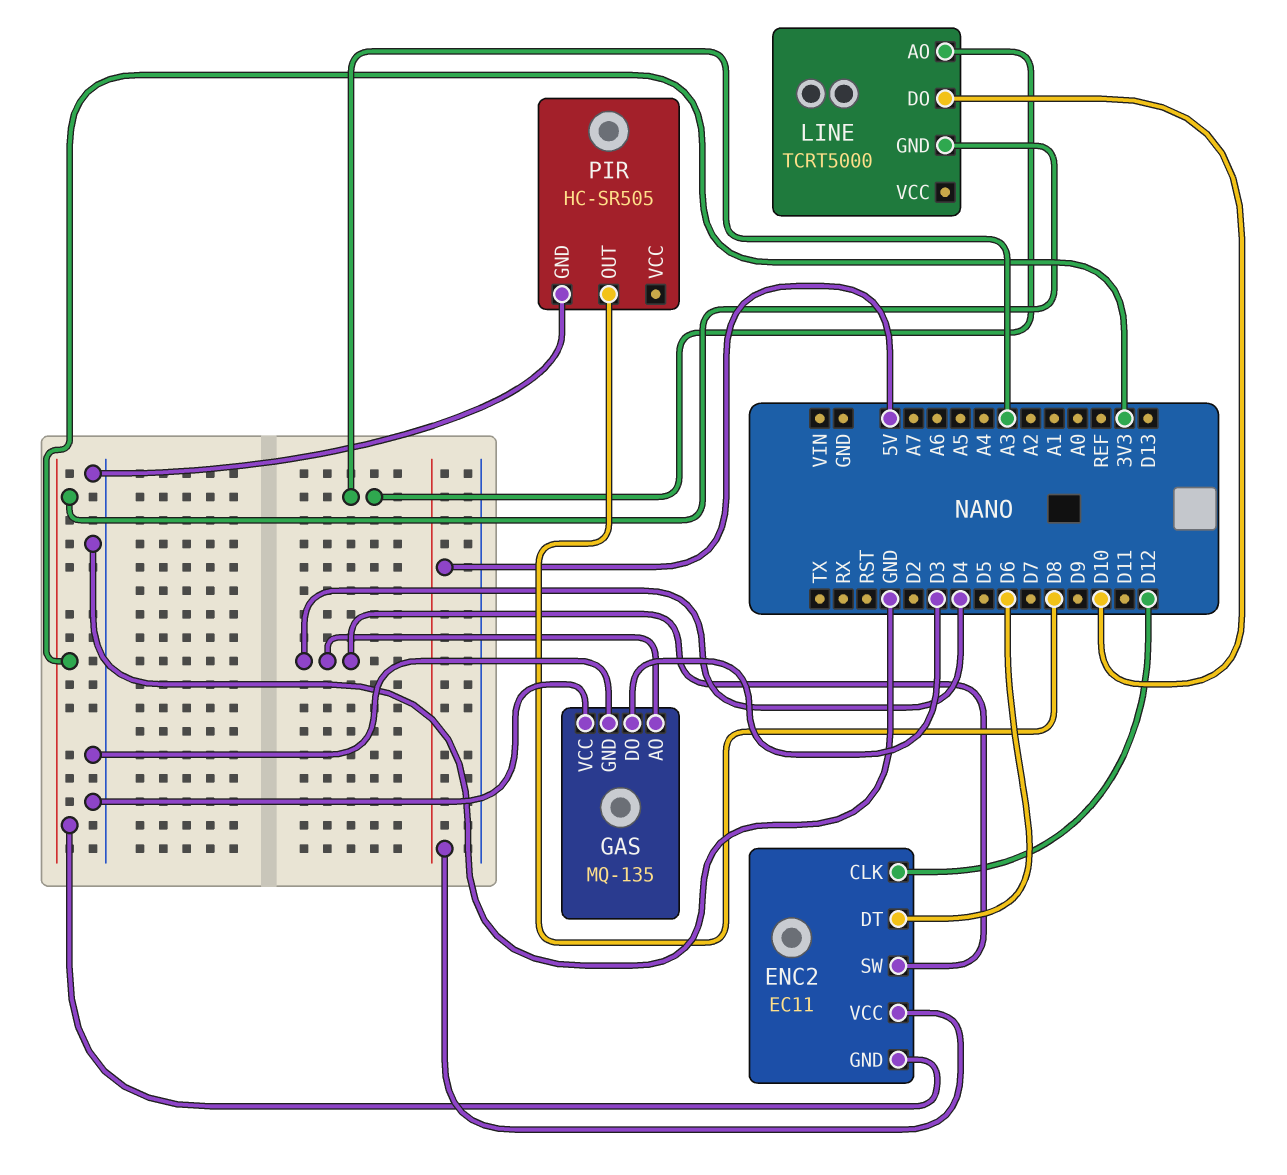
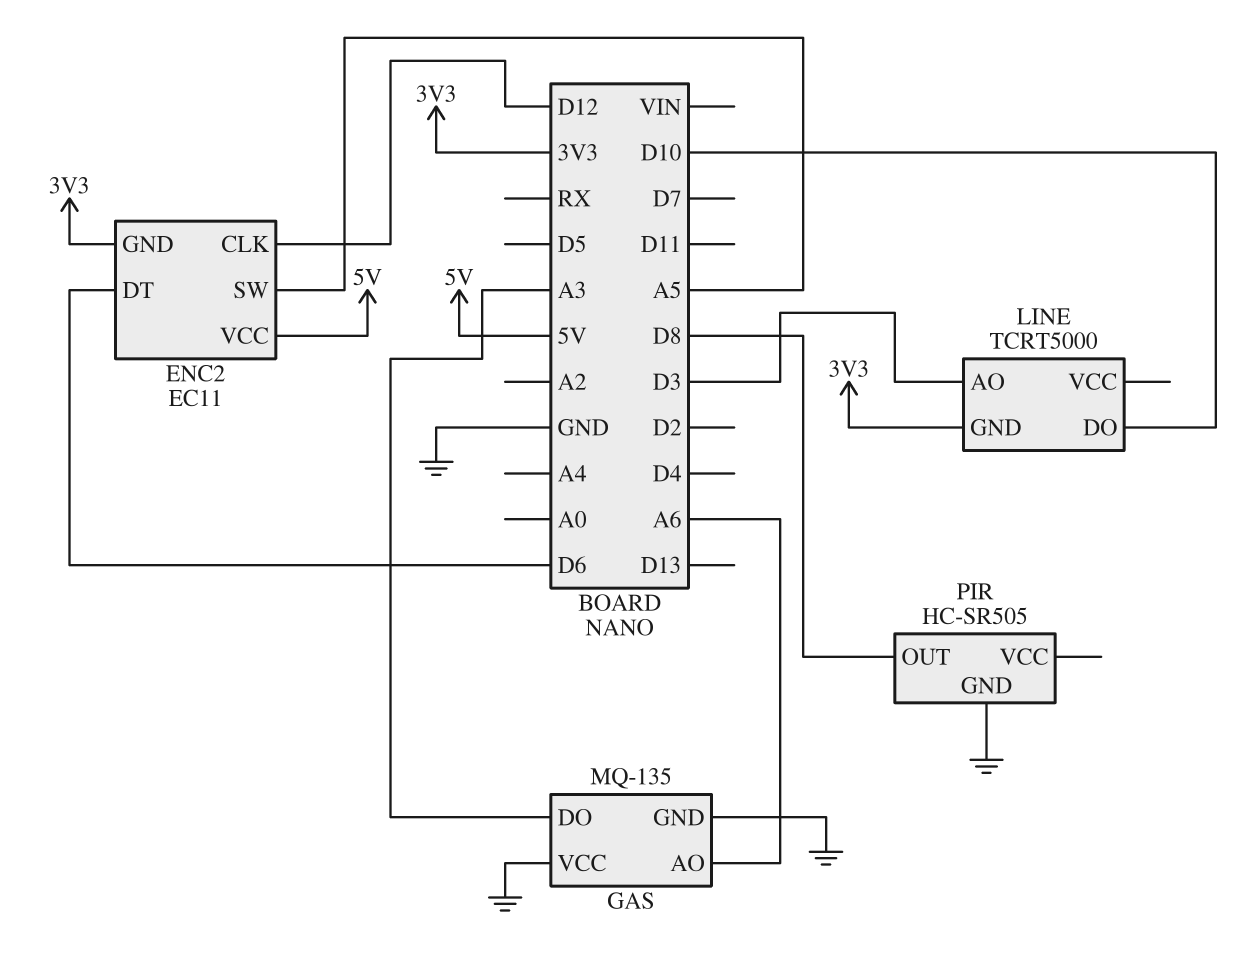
ENC2 pin SW: D4 -> A5
GAS pin AO: D4 -> A6
GAS pin DO: D3 -> A3
LINE pin AO: A3 -> D3

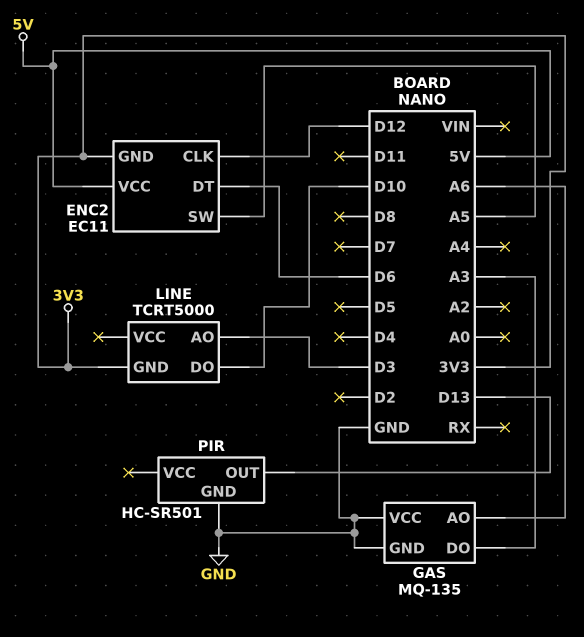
PIR: HC-SR505 -> HC-SR501
PIR pin OUT: D8 -> D13

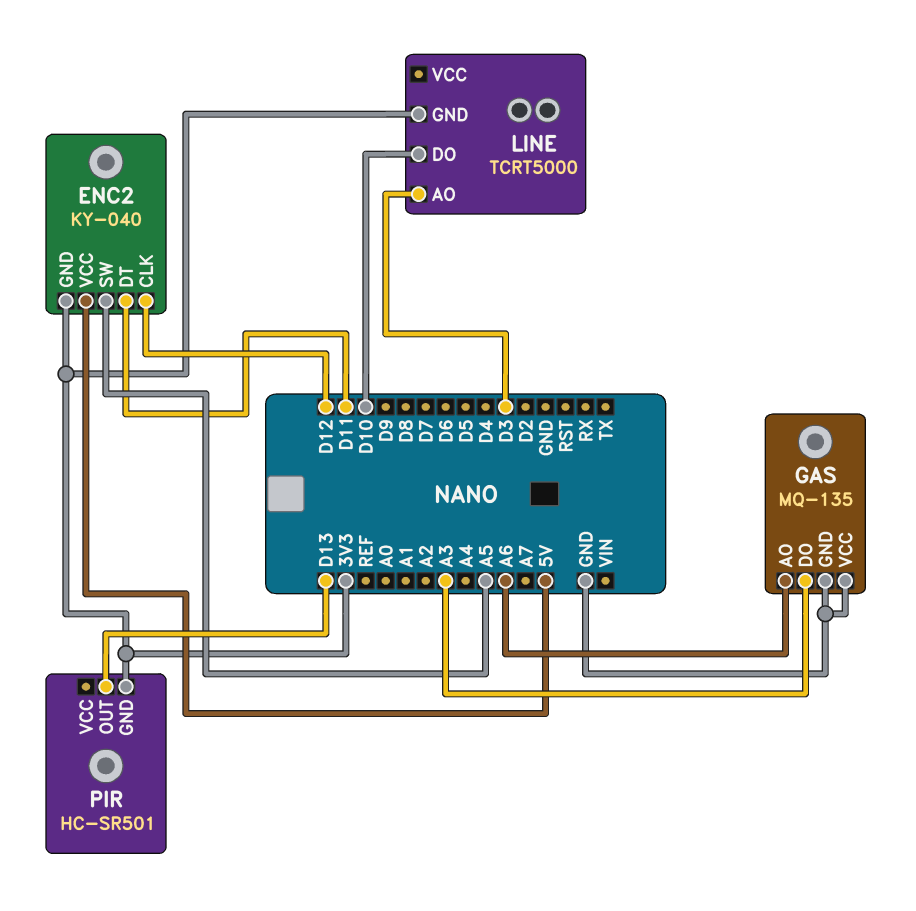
ENC2: EC11 -> KY-040
ENC2 pin DT: D6 -> D11
PIR pin GND: GND -> 3V3

